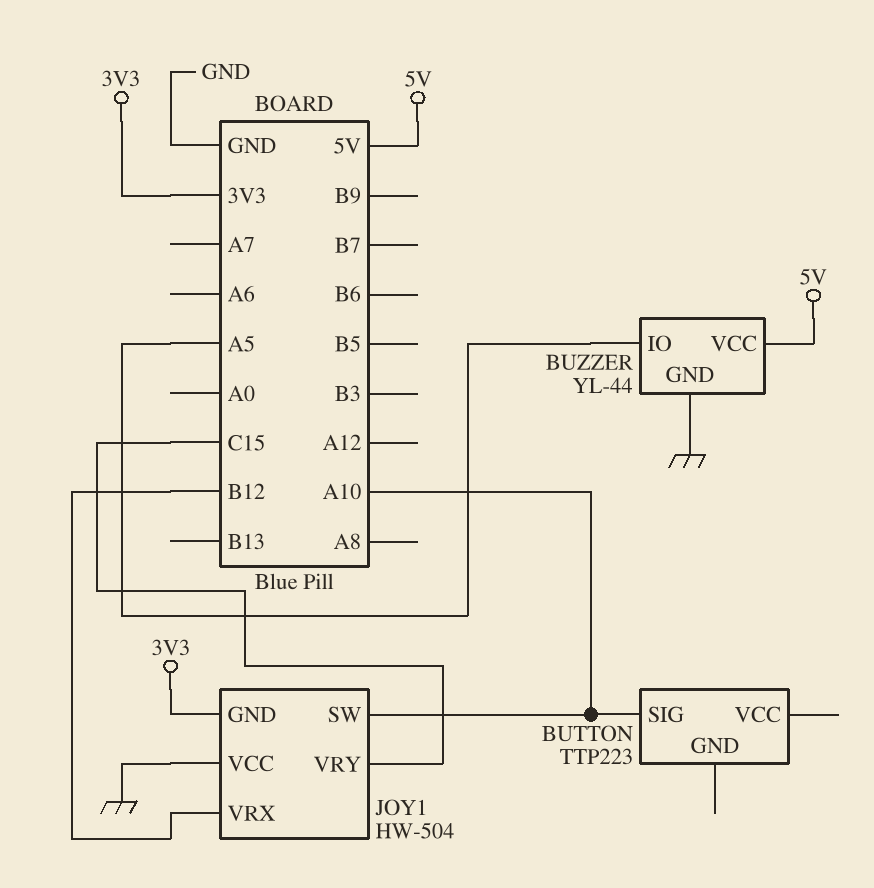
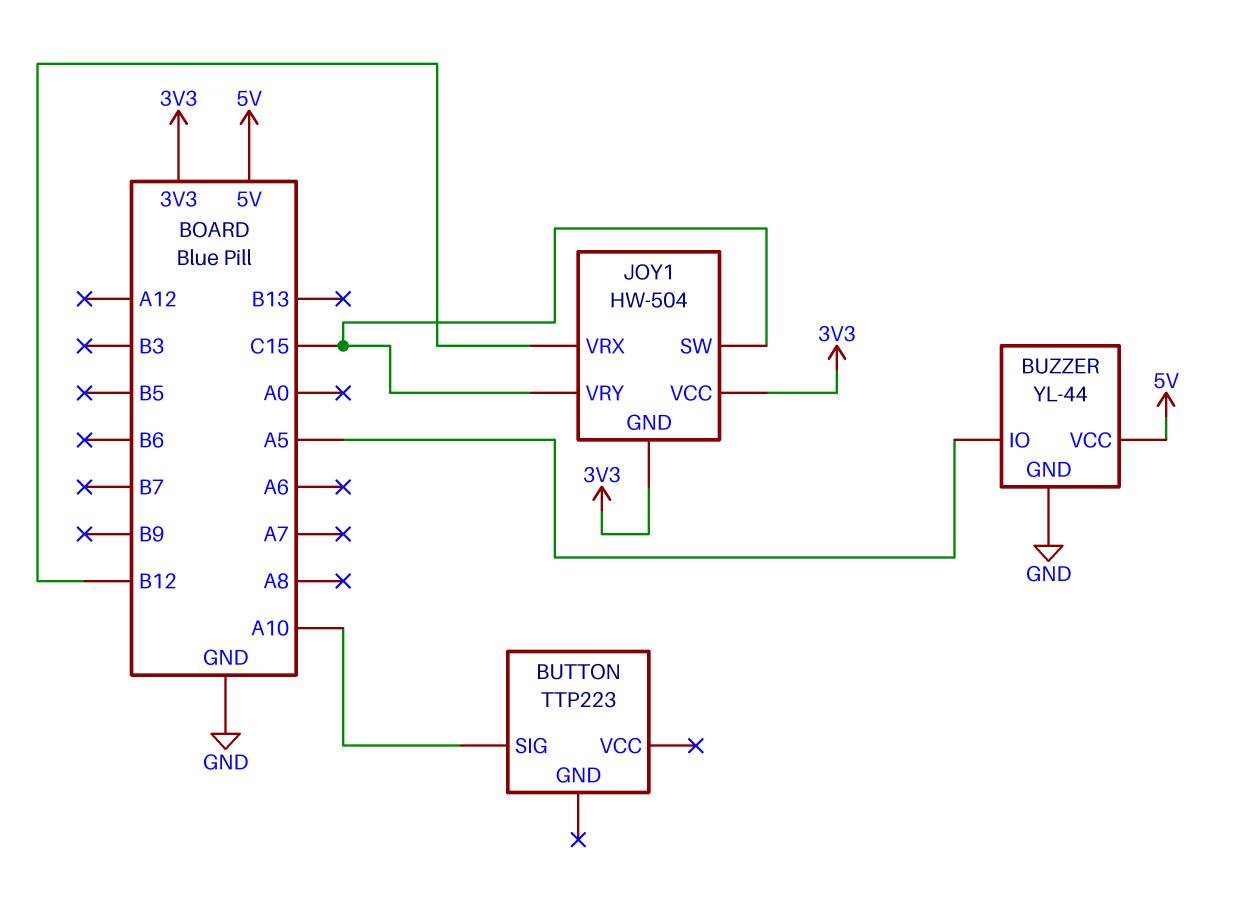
JOY1 pin SW: A10 -> C15
JOY1 pin VCC: GND -> 3V3

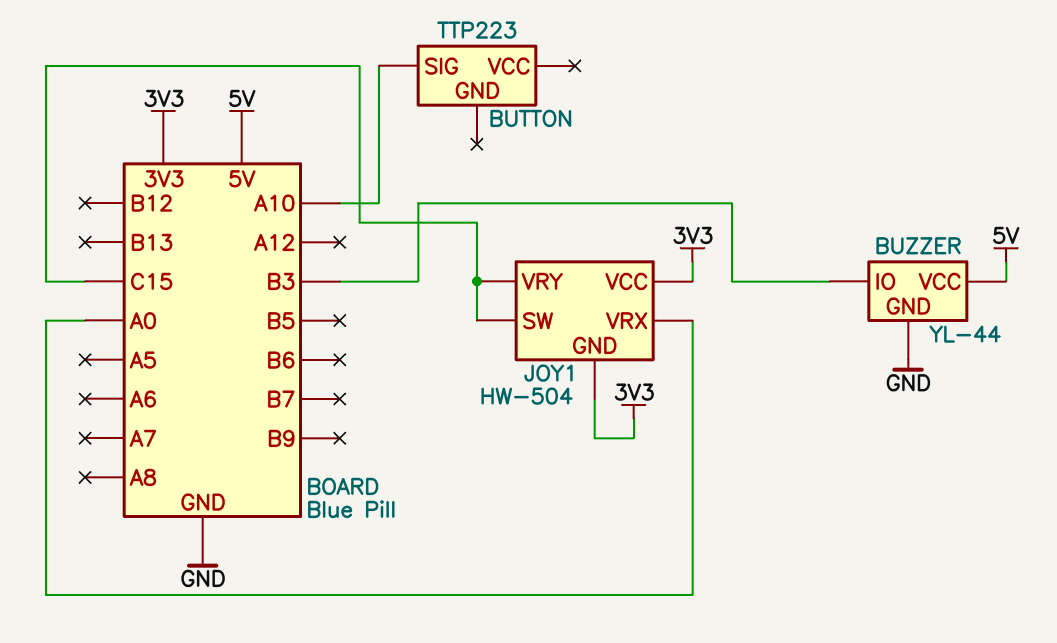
BUZZER pin IO: A5 -> B3
JOY1 pin VRX: B12 -> A0

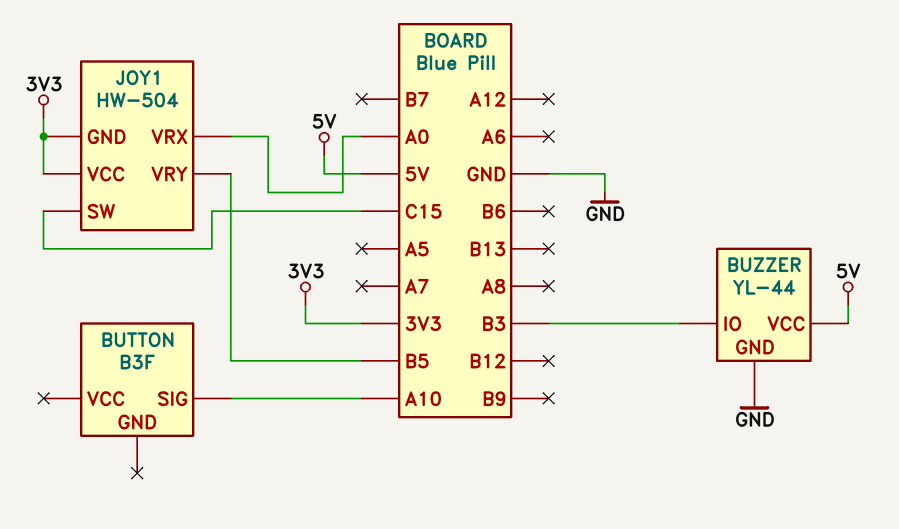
BUTTON: TTP223 -> B3F
JOY1 pin VRY: C15 -> B5

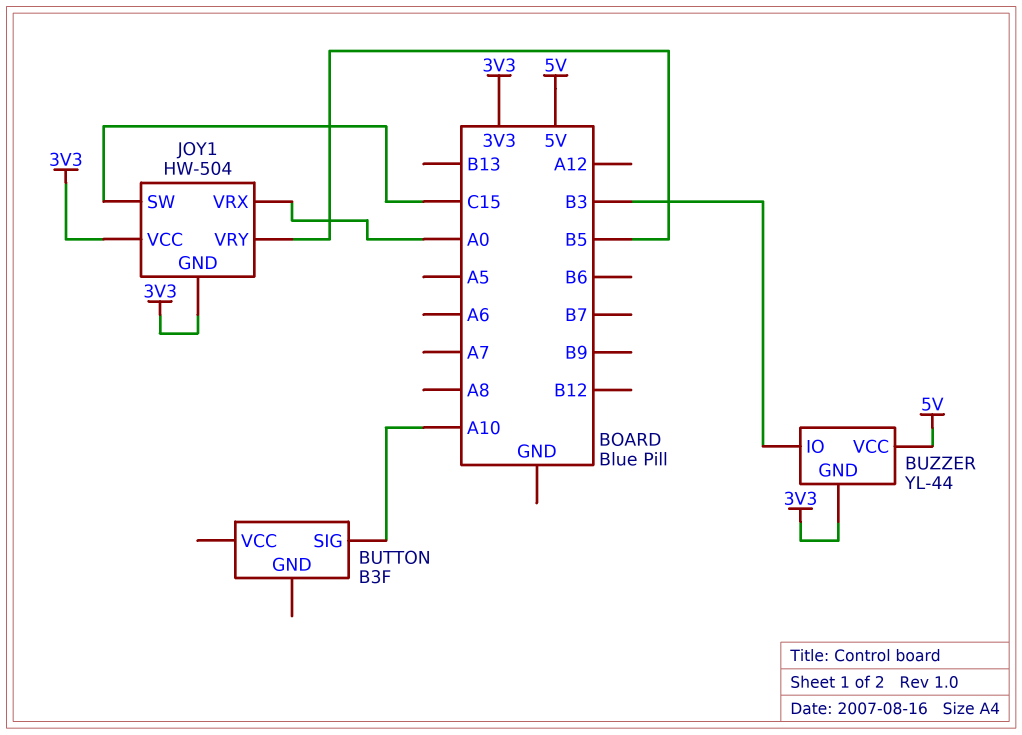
BUZZER pin GND: GND -> 3V3

